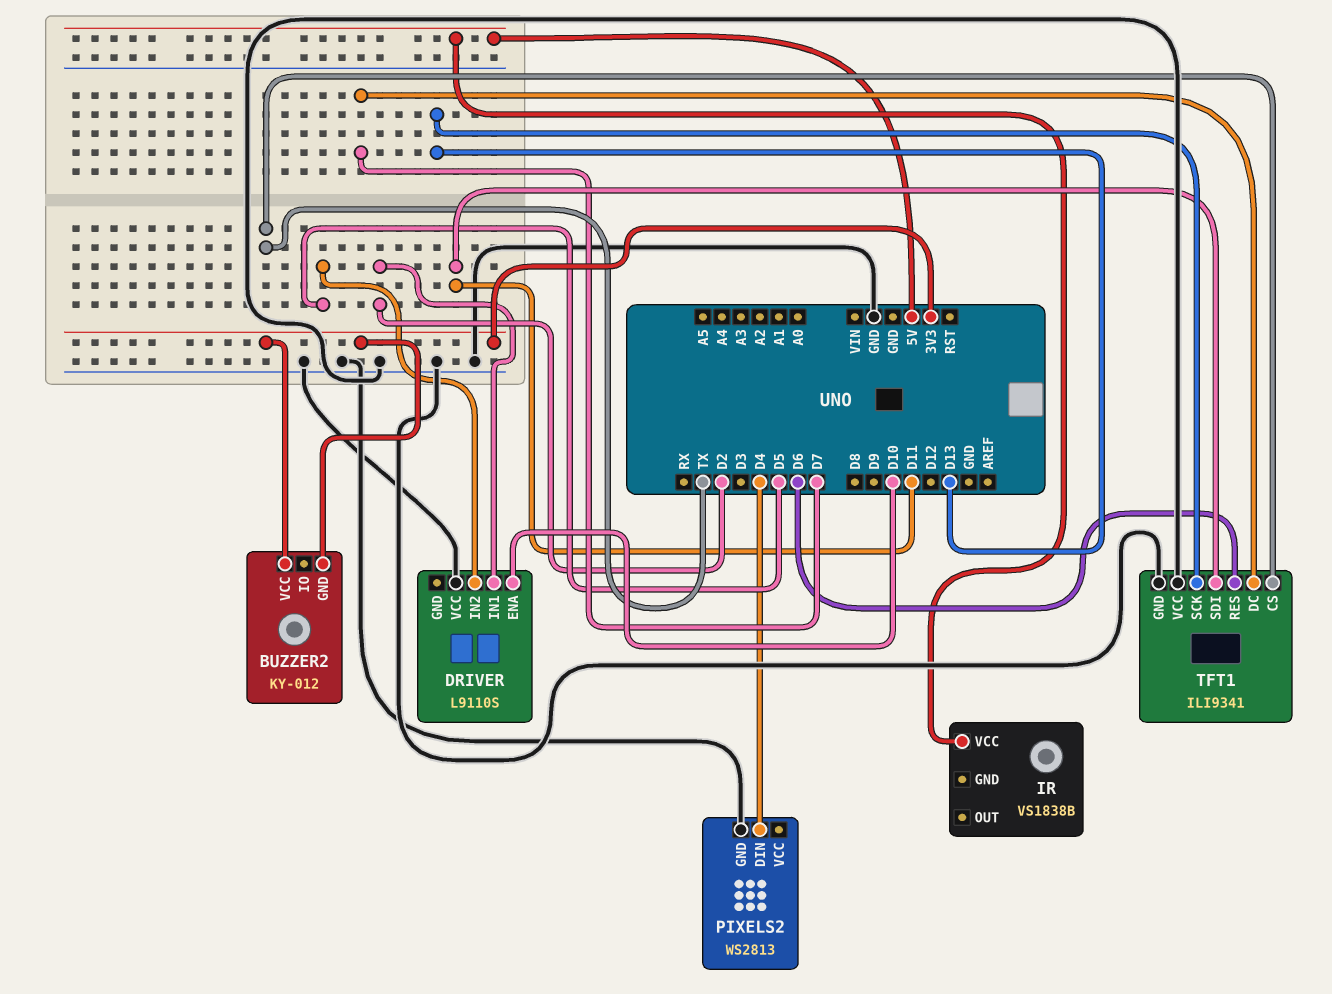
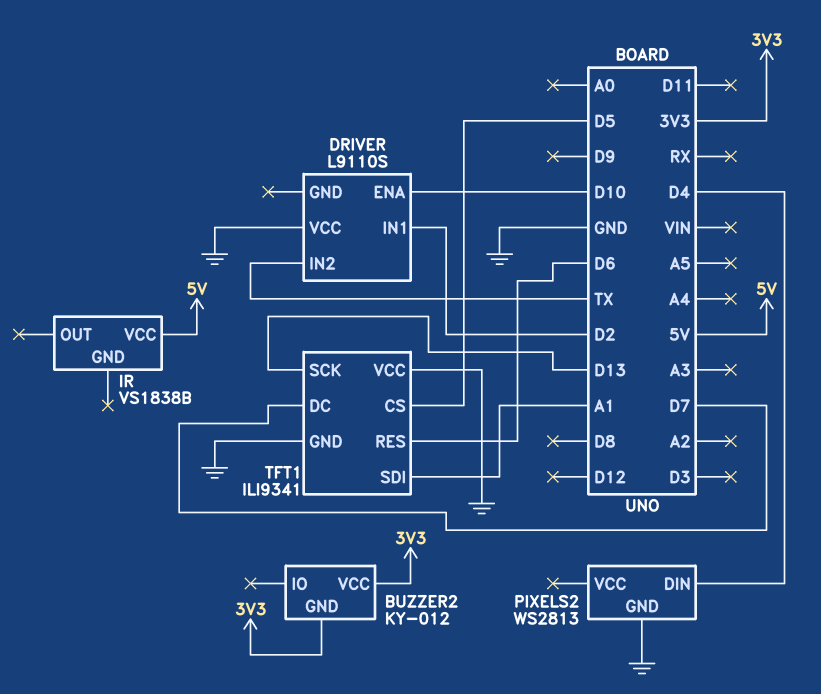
DRIVER pin IN2: D5 -> TX
TFT1 pin CS: TX -> D5
TFT1 pin SDI: D11 -> A1

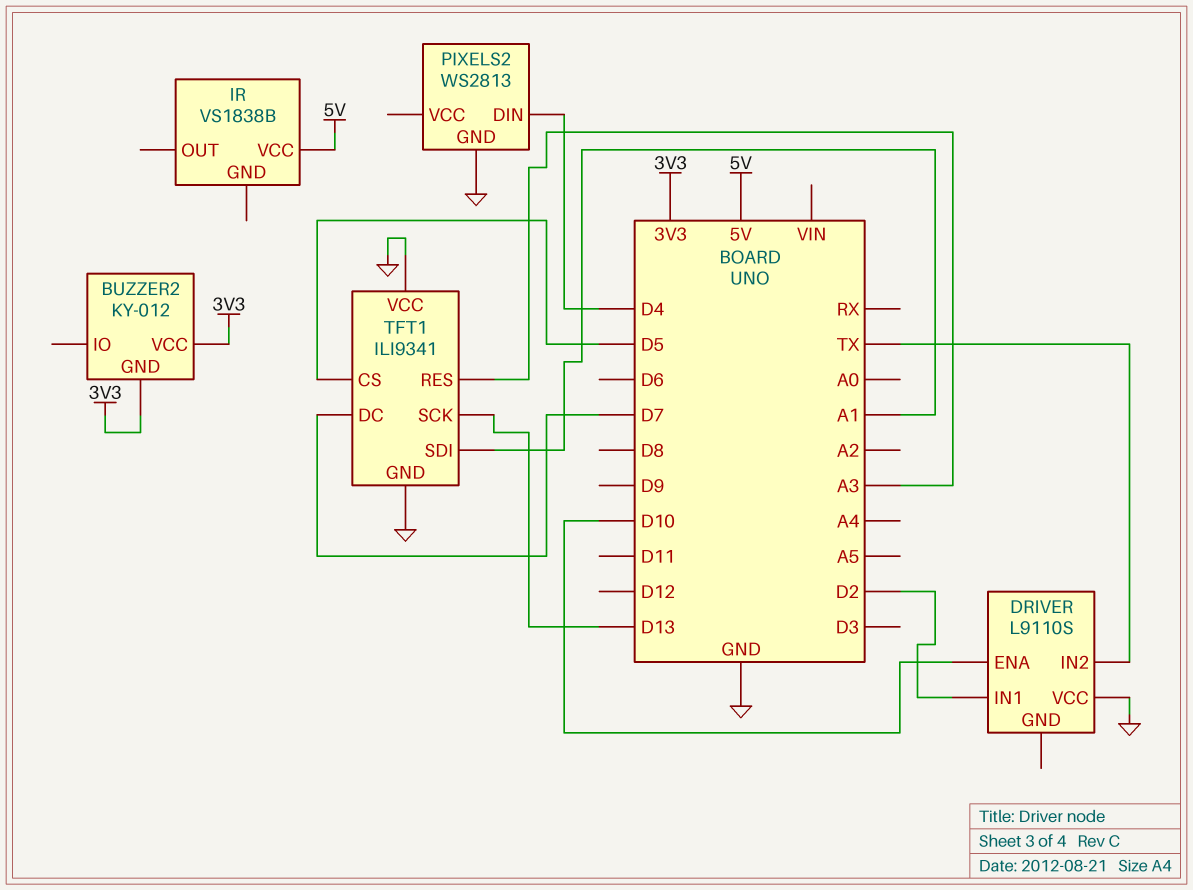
TFT1 pin RES: D6 -> A3

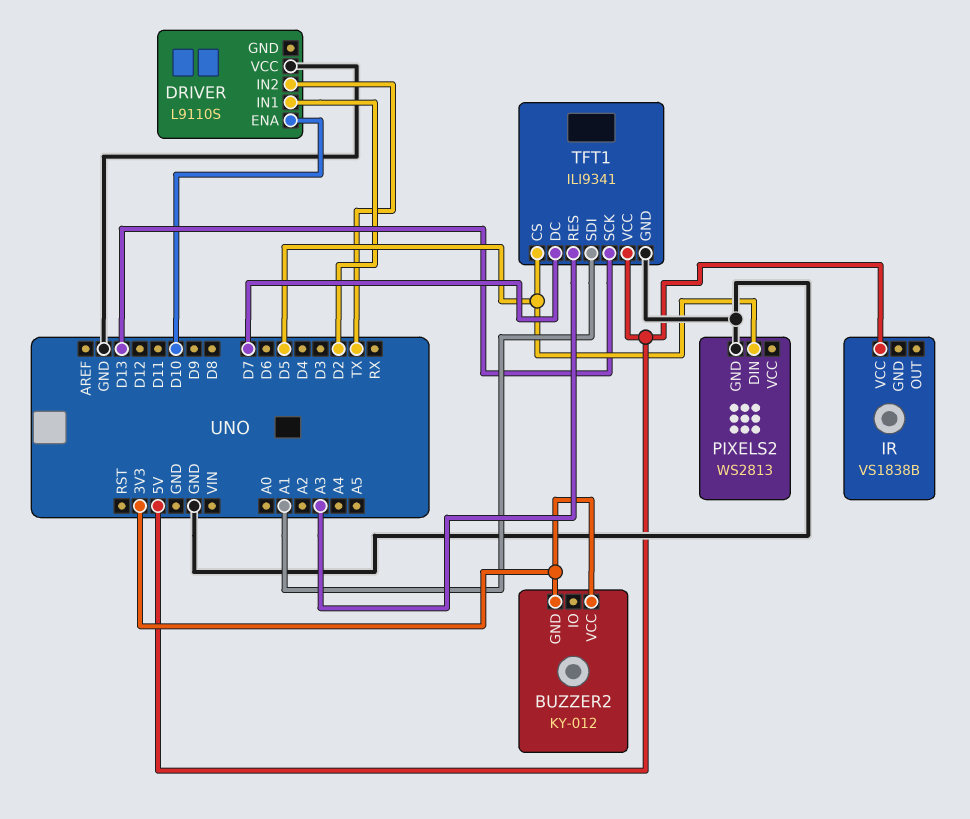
PIXELS2 pin DIN: D4 -> D5
TFT1 pin VCC: GND -> 5V

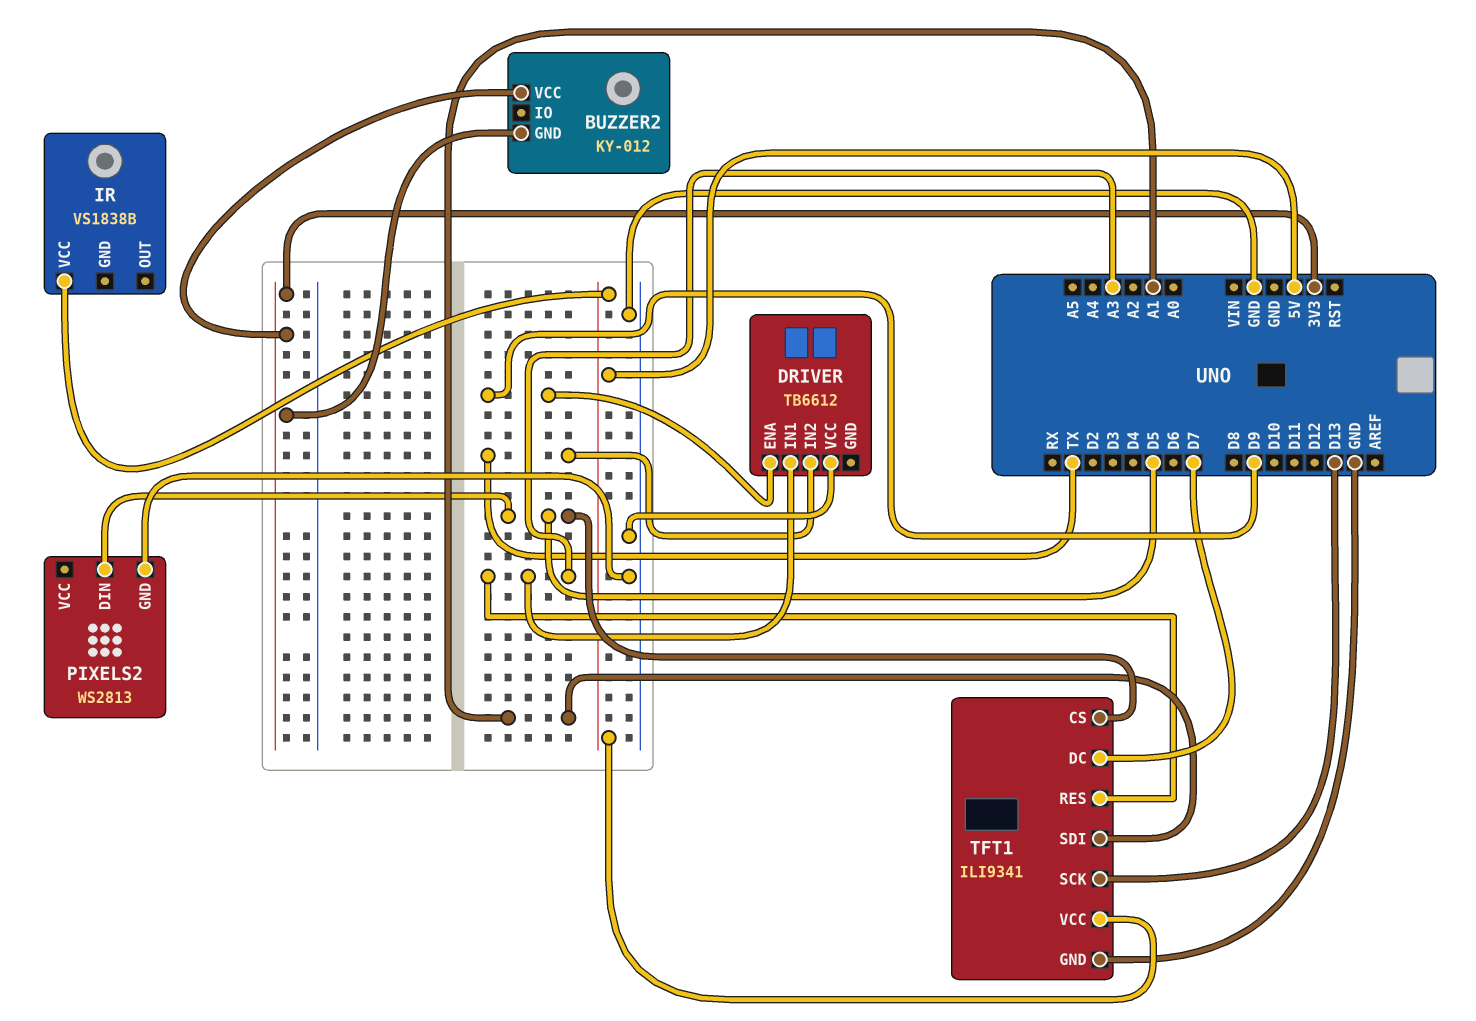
DRIVER: L9110S -> TB6612
DRIVER pin ENA: D10 -> D9
DRIVER pin IN1: D2 -> A3

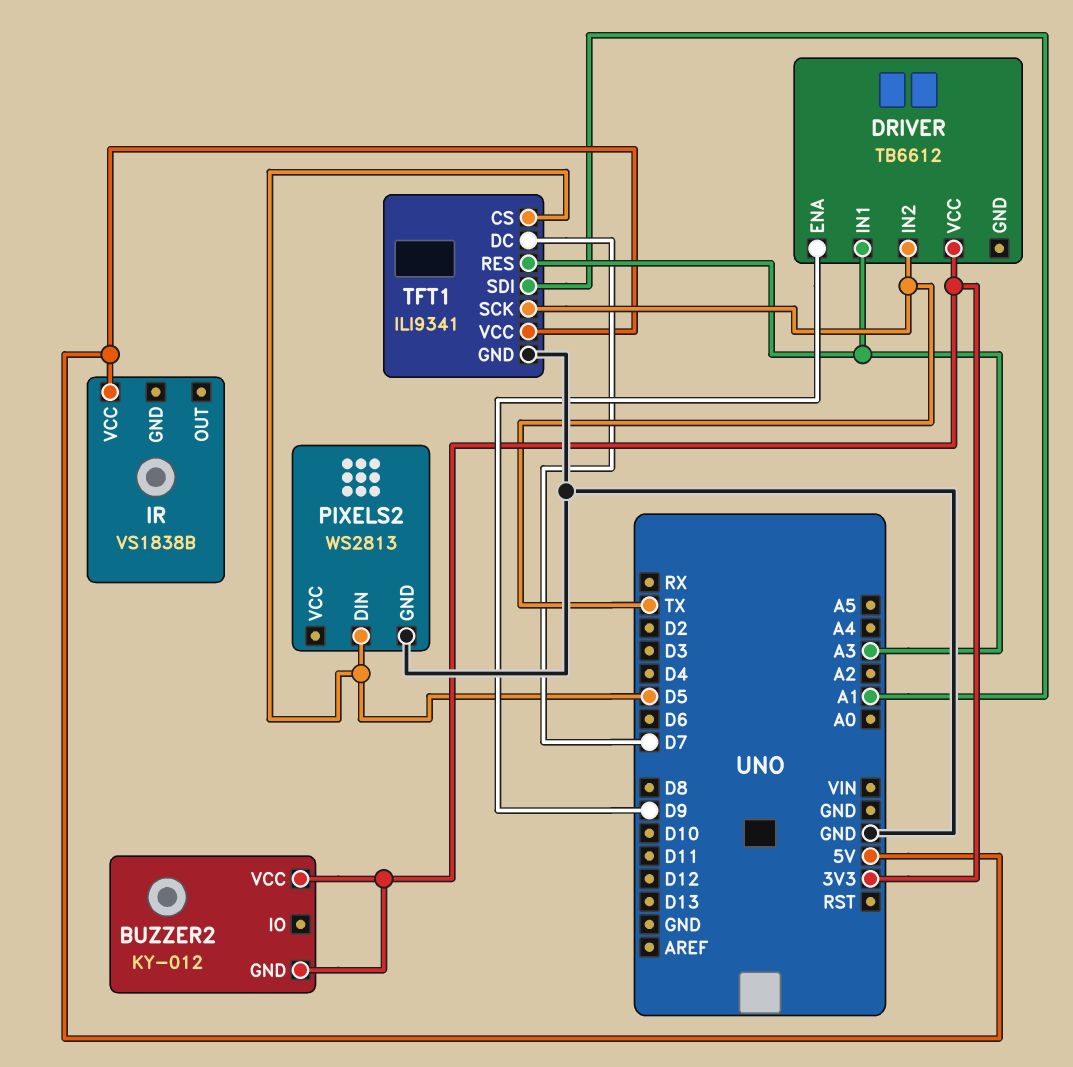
DRIVER pin VCC: GND -> 3V3
TFT1 pin SCK: D13 -> TX

